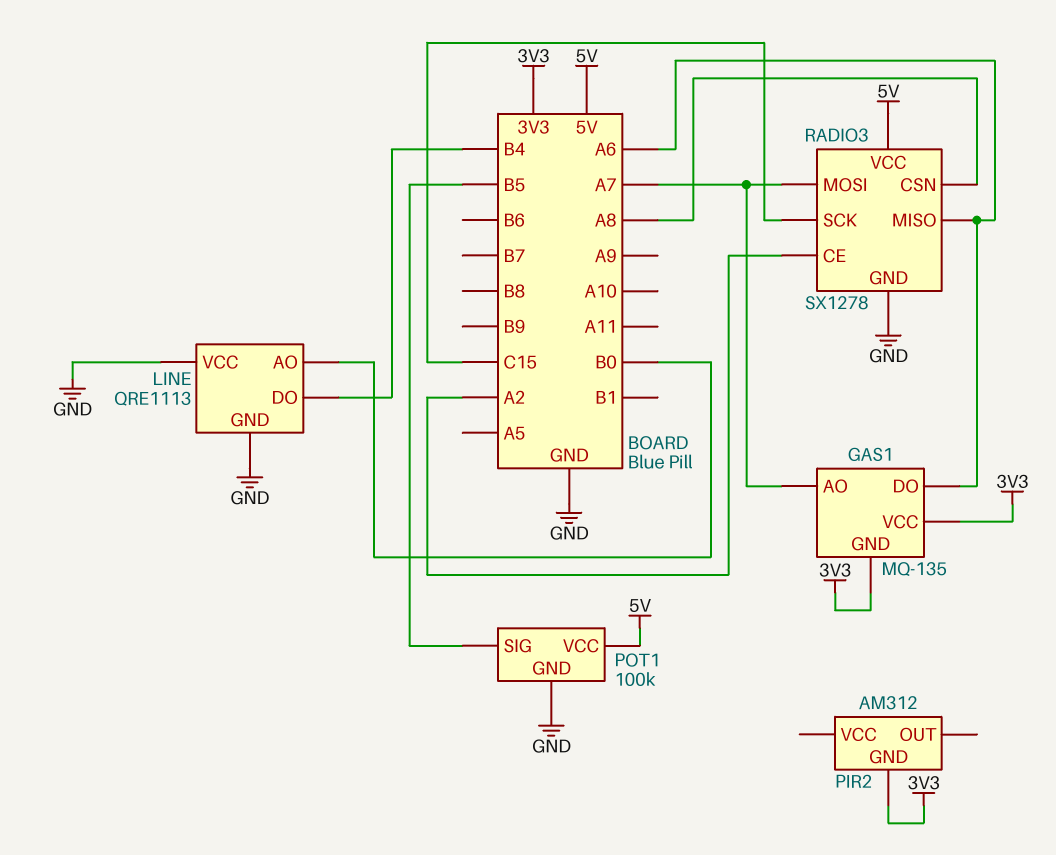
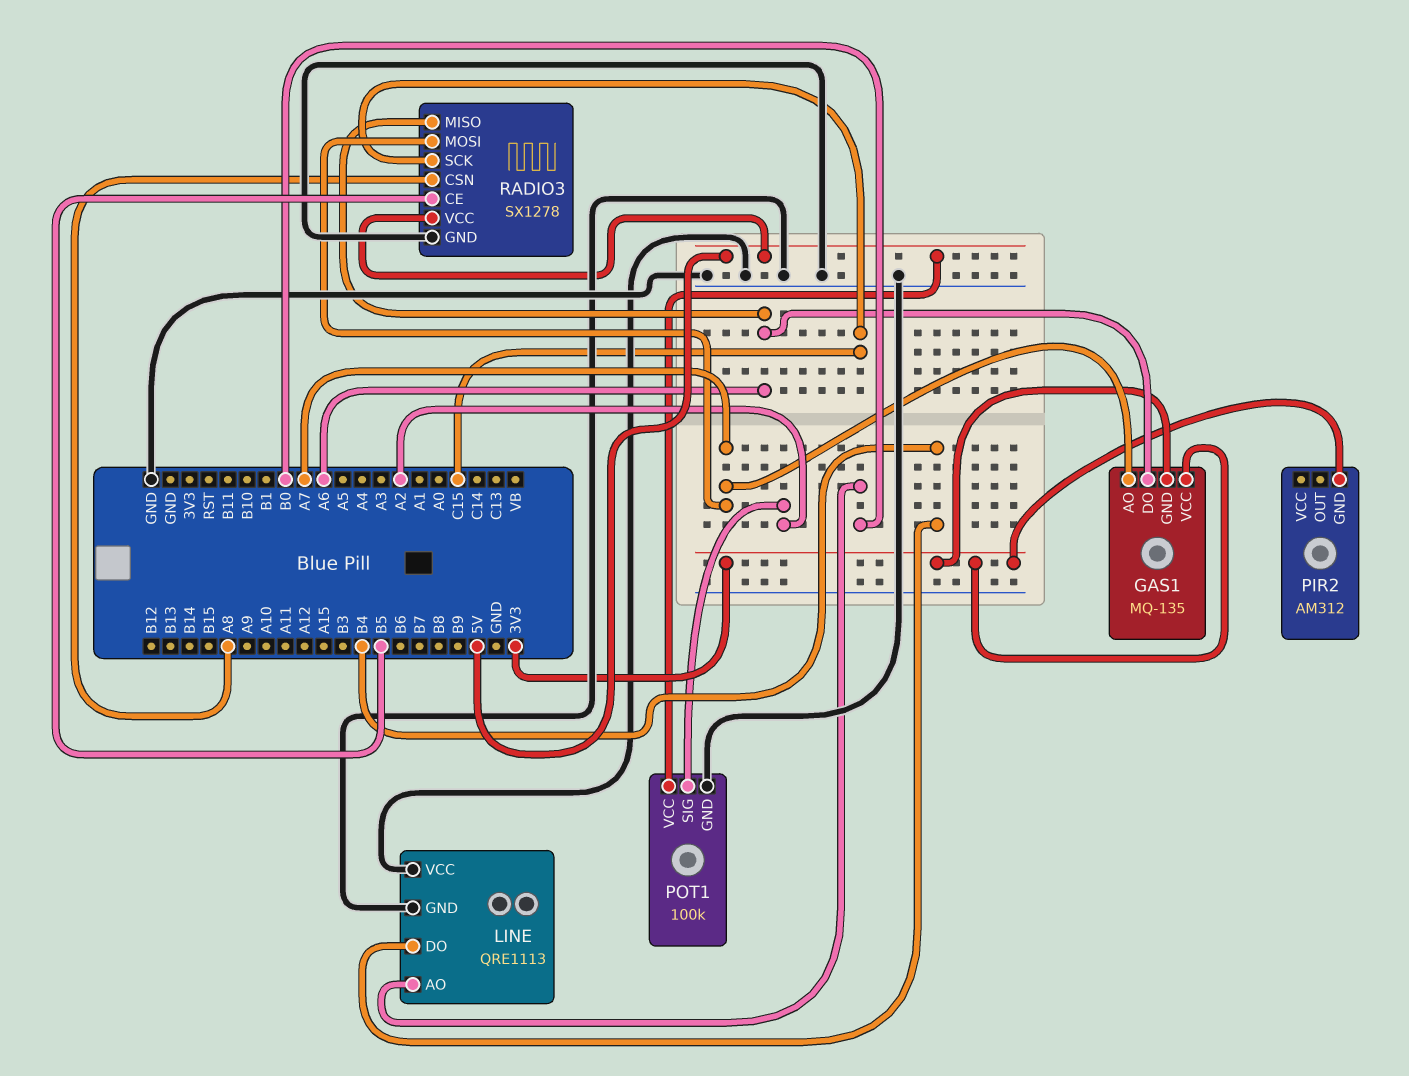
POT1 pin SIG: B5 -> A2
RADIO3 pin CE: A2 -> B5

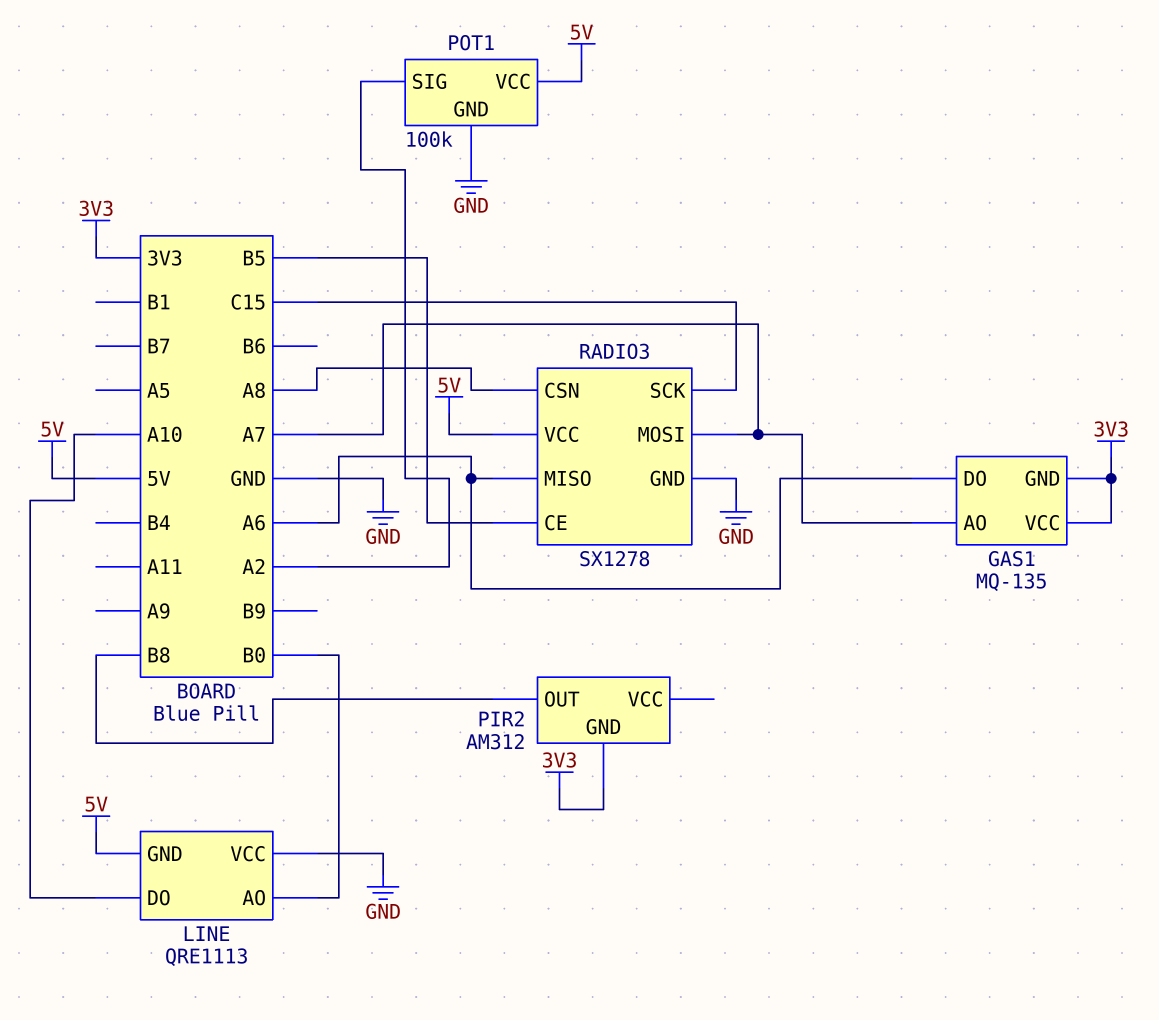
LINE pin DO: B4 -> A10
LINE pin GND: GND -> 5V
PIR2 pin OUT: none -> B8

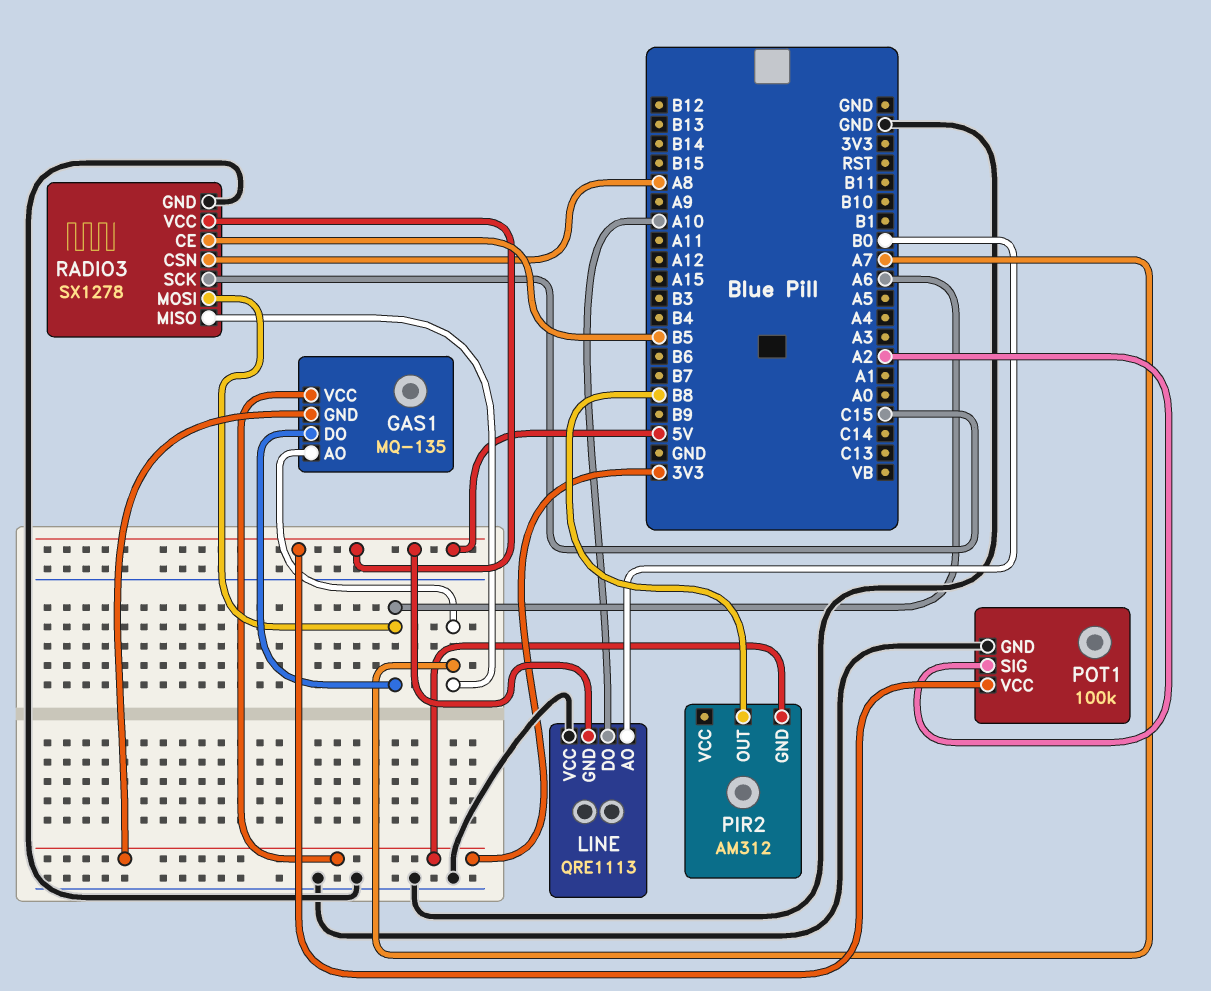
RADIO3 pin MISO: A6 -> A7
RADIO3 pin MOSI: A7 -> A6

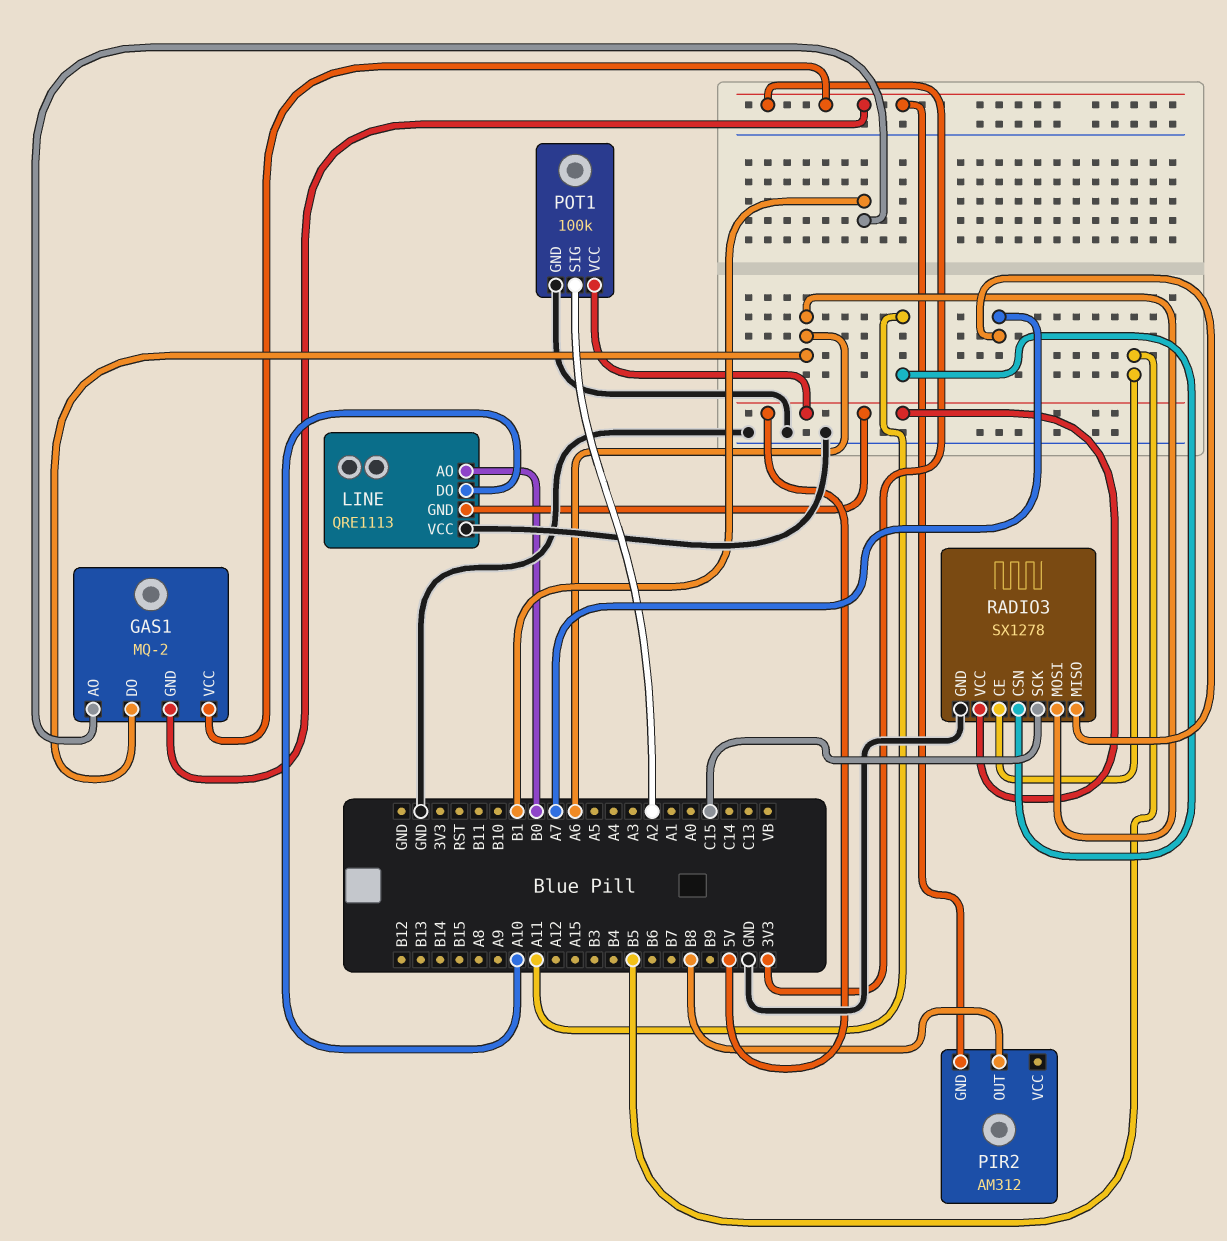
GAS1: MQ-135 -> MQ-2
GAS1 pin AO: A7 -> B1
RADIO3 pin CSN: A8 -> A11

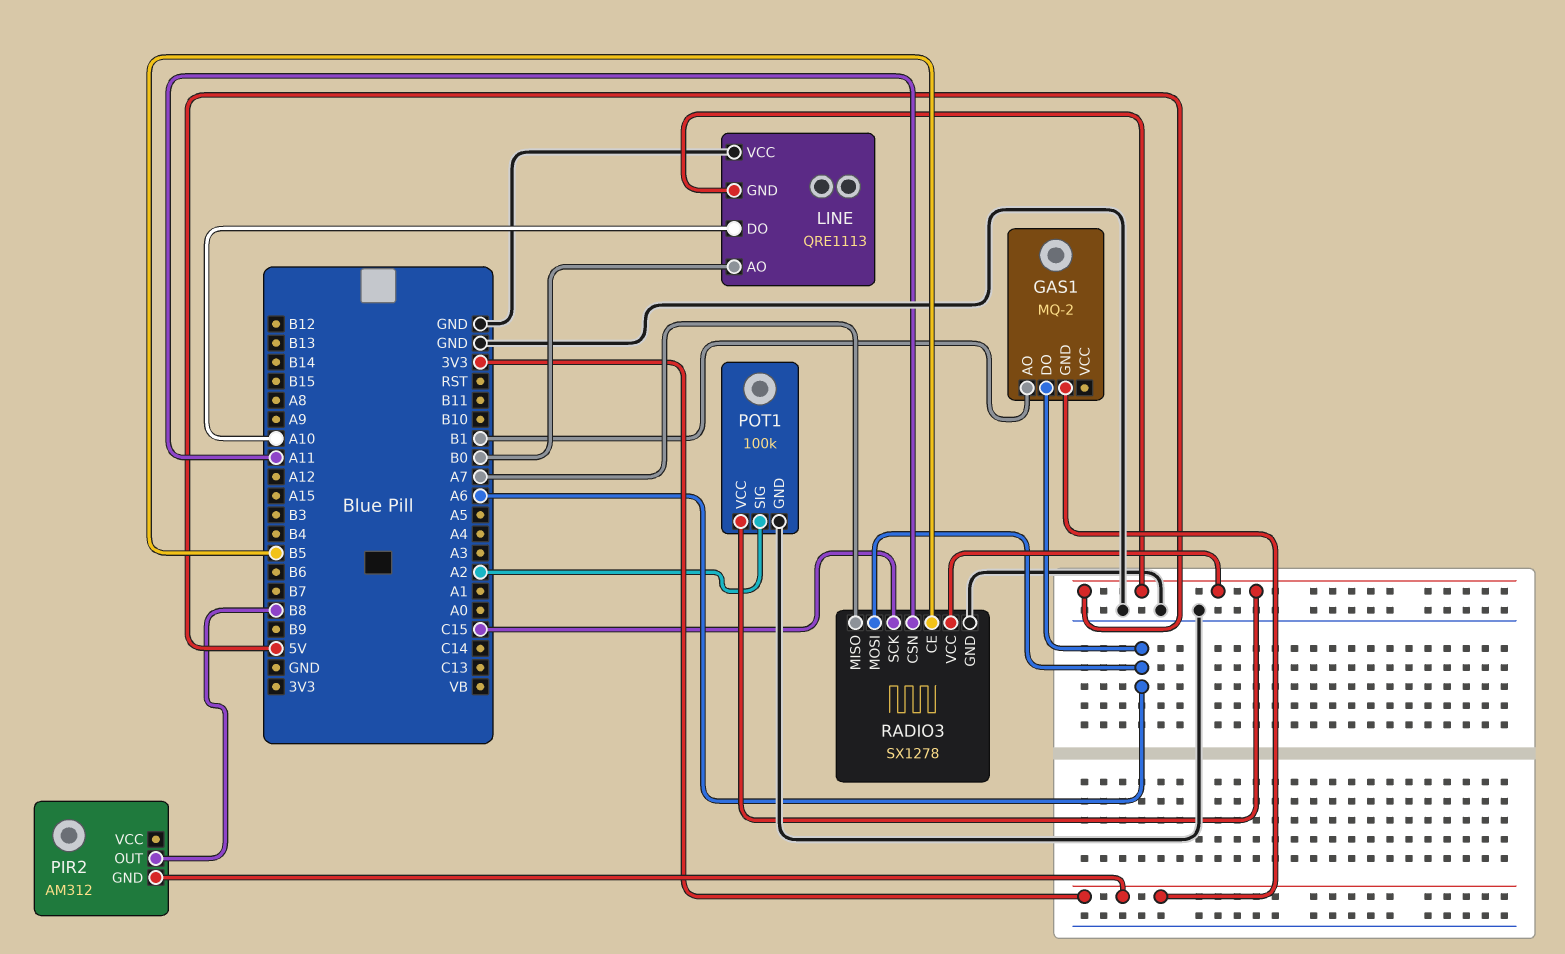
GAS1 pin VCC: 3V3 -> none

